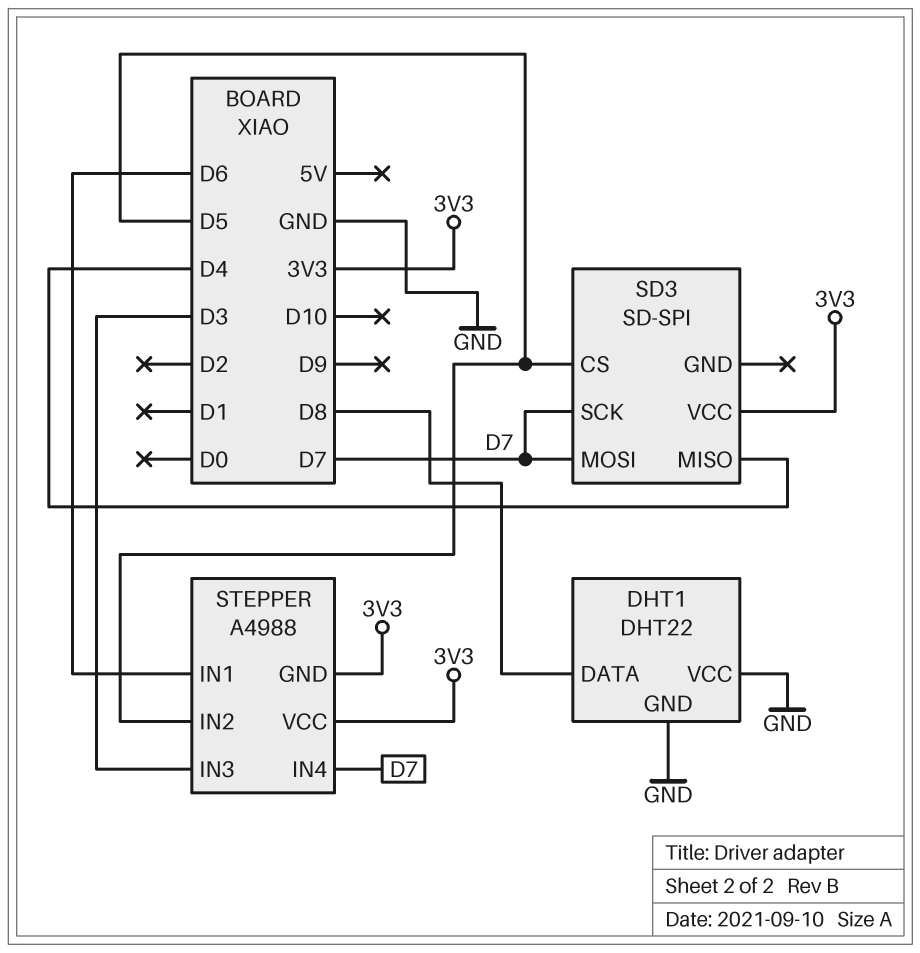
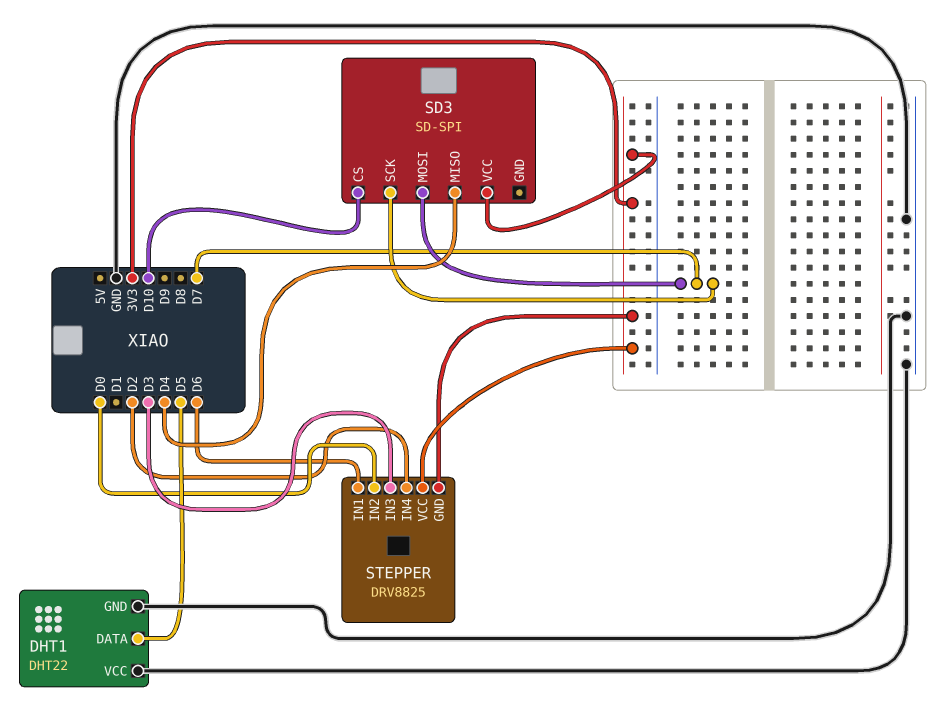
DHT1 pin DATA: D8 -> D5
SD3 pin CS: D5 -> D10
STEPPER: A4988 -> DRV8825
STEPPER pin IN2: D5 -> D0
STEPPER pin IN4: D7 -> D2

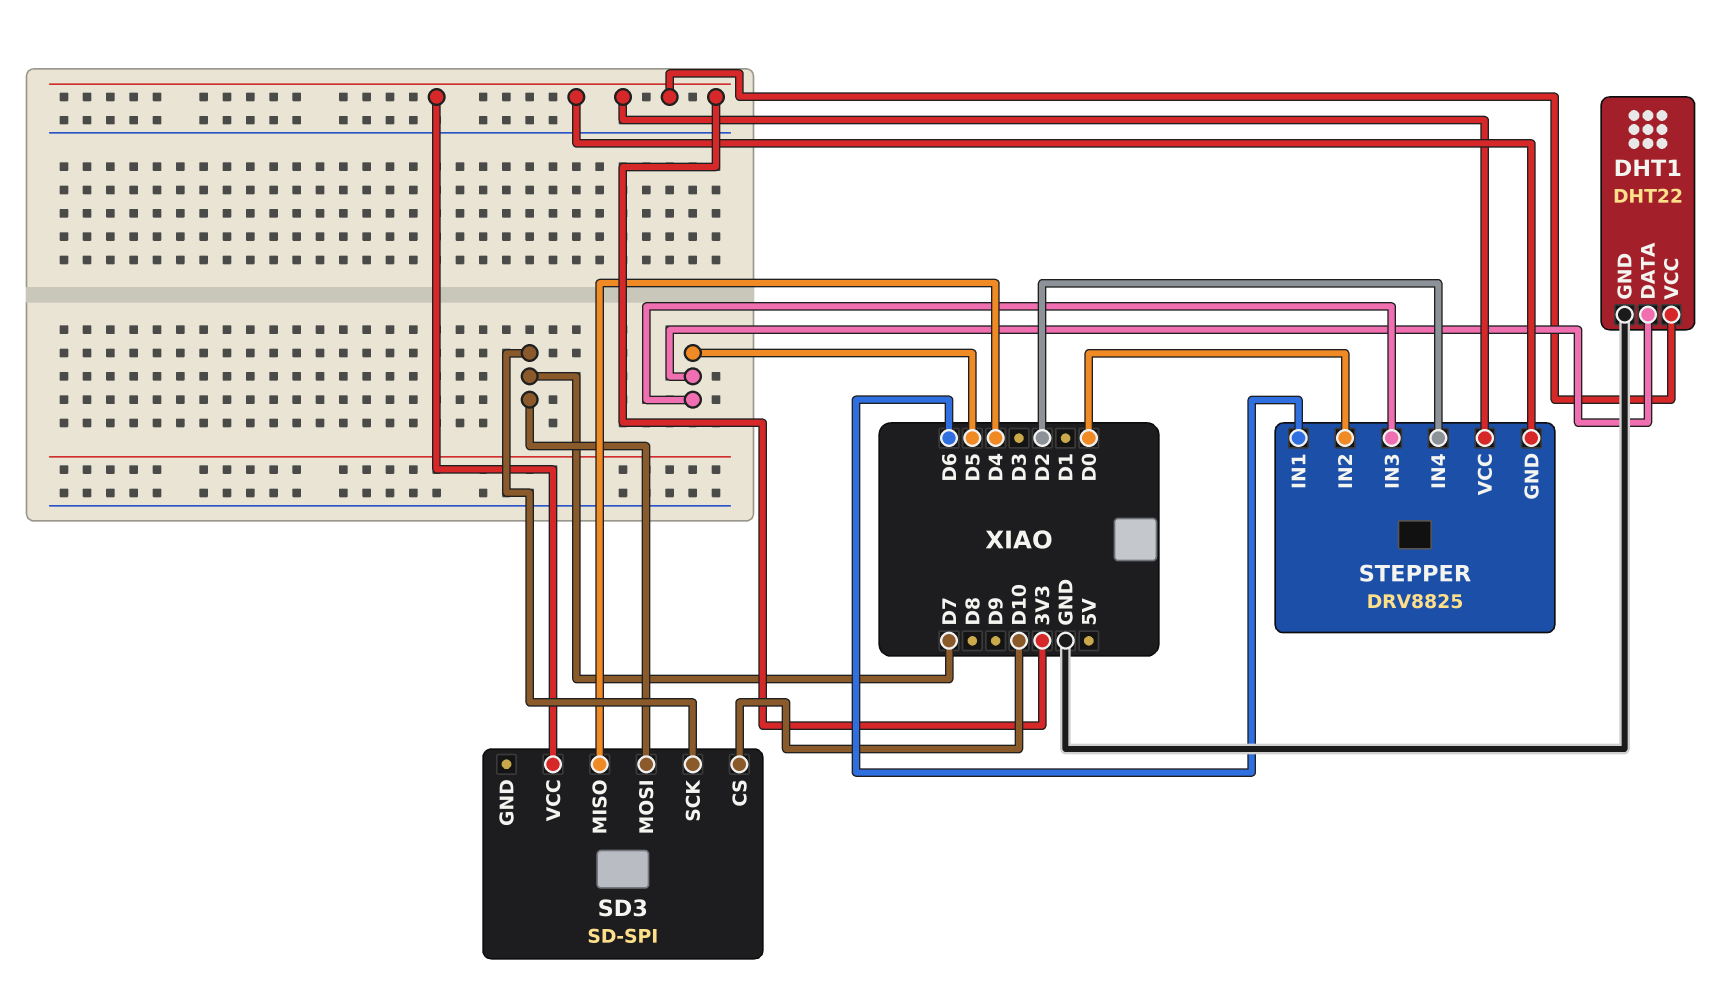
DHT1 pin VCC: GND -> 3V3
STEPPER pin IN3: D3 -> D5

